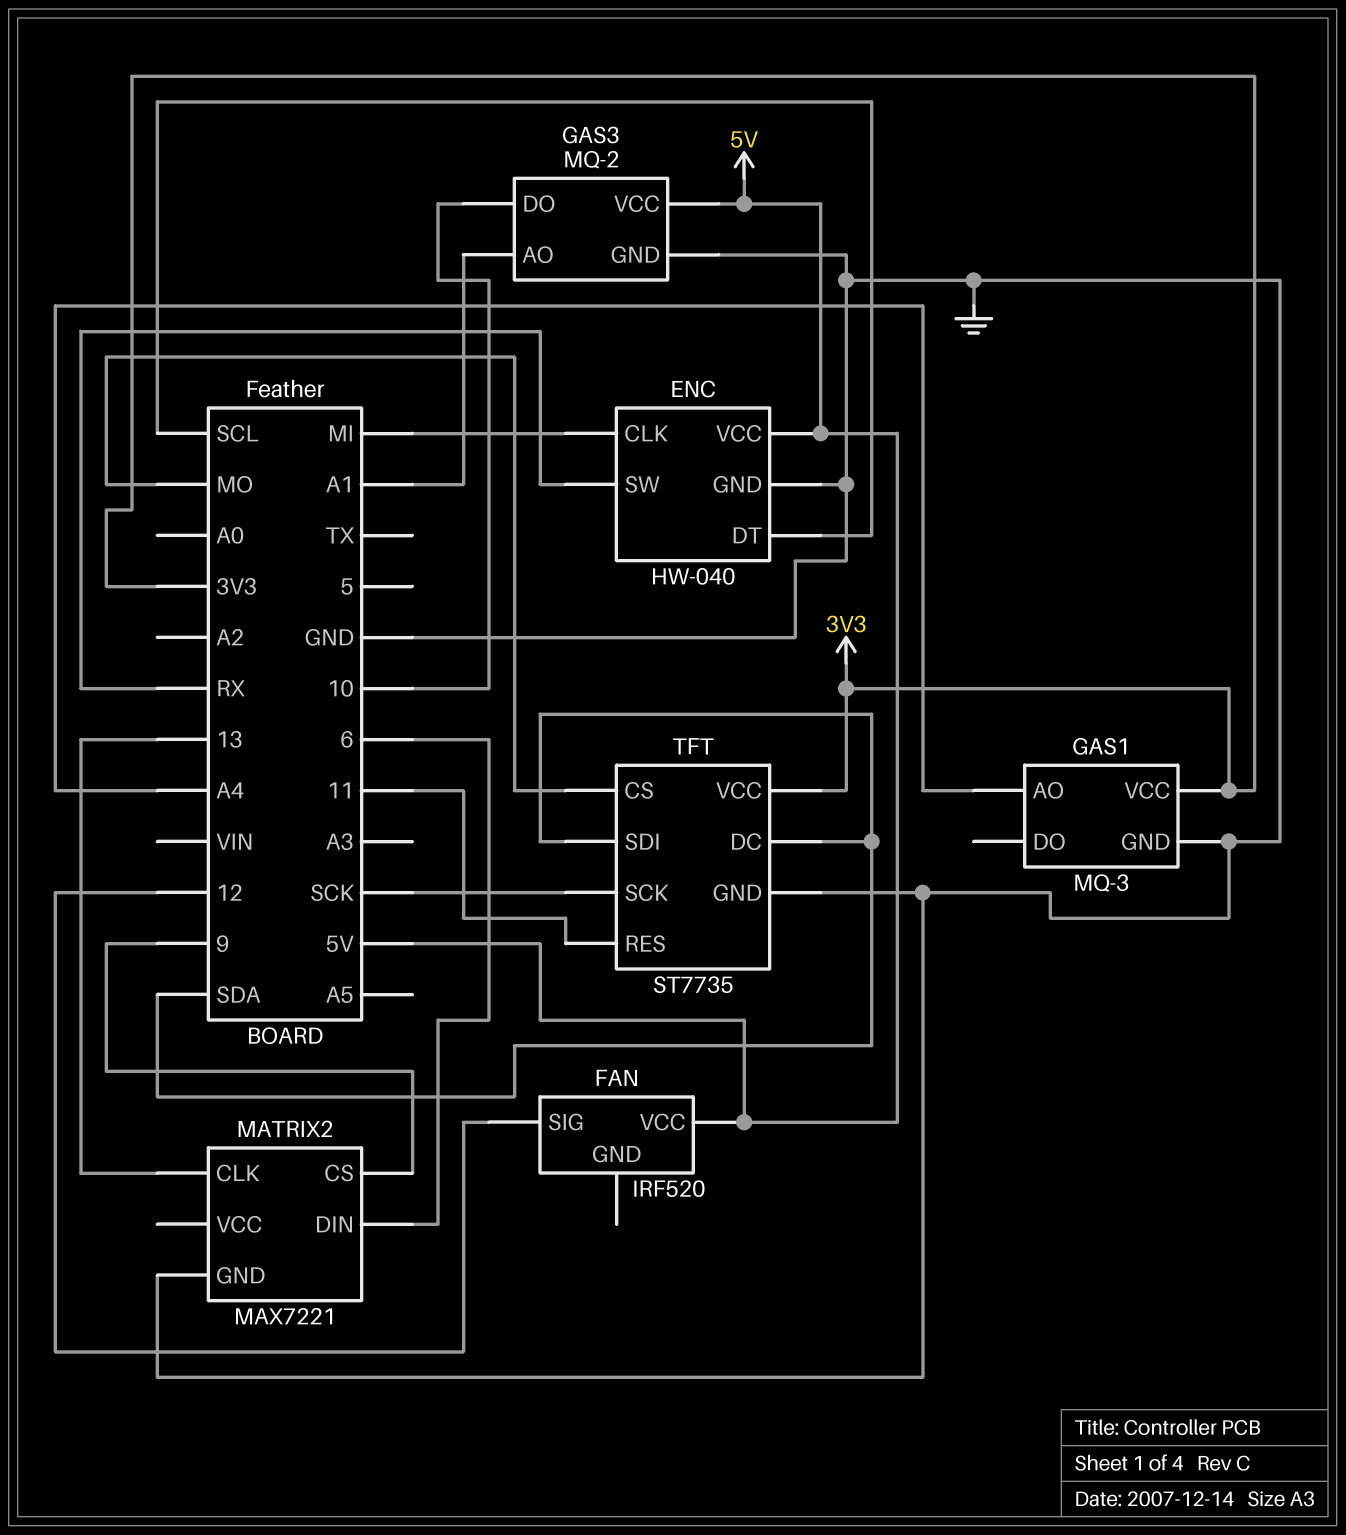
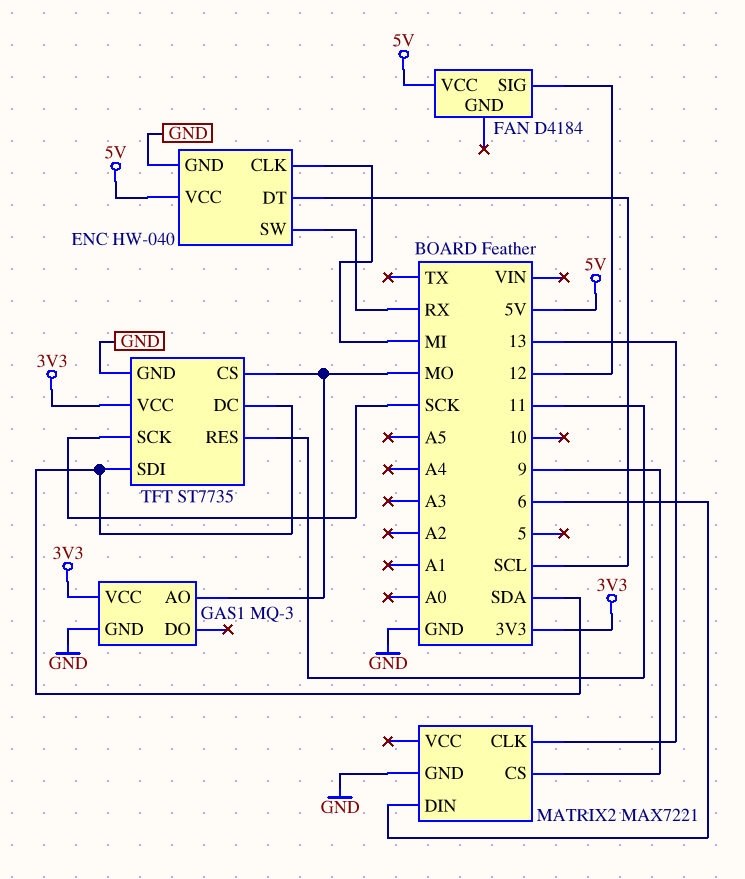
FAN: IRF520 -> D4184
GAS1 pin AO: A4 -> MO
GAS3: MQ-2 -> none
GAS3 pin AO: A1 -> none
GAS3 pin DO: 10 -> none
GAS3 pin GND: GND -> none
GAS3 pin VCC: 5V -> none

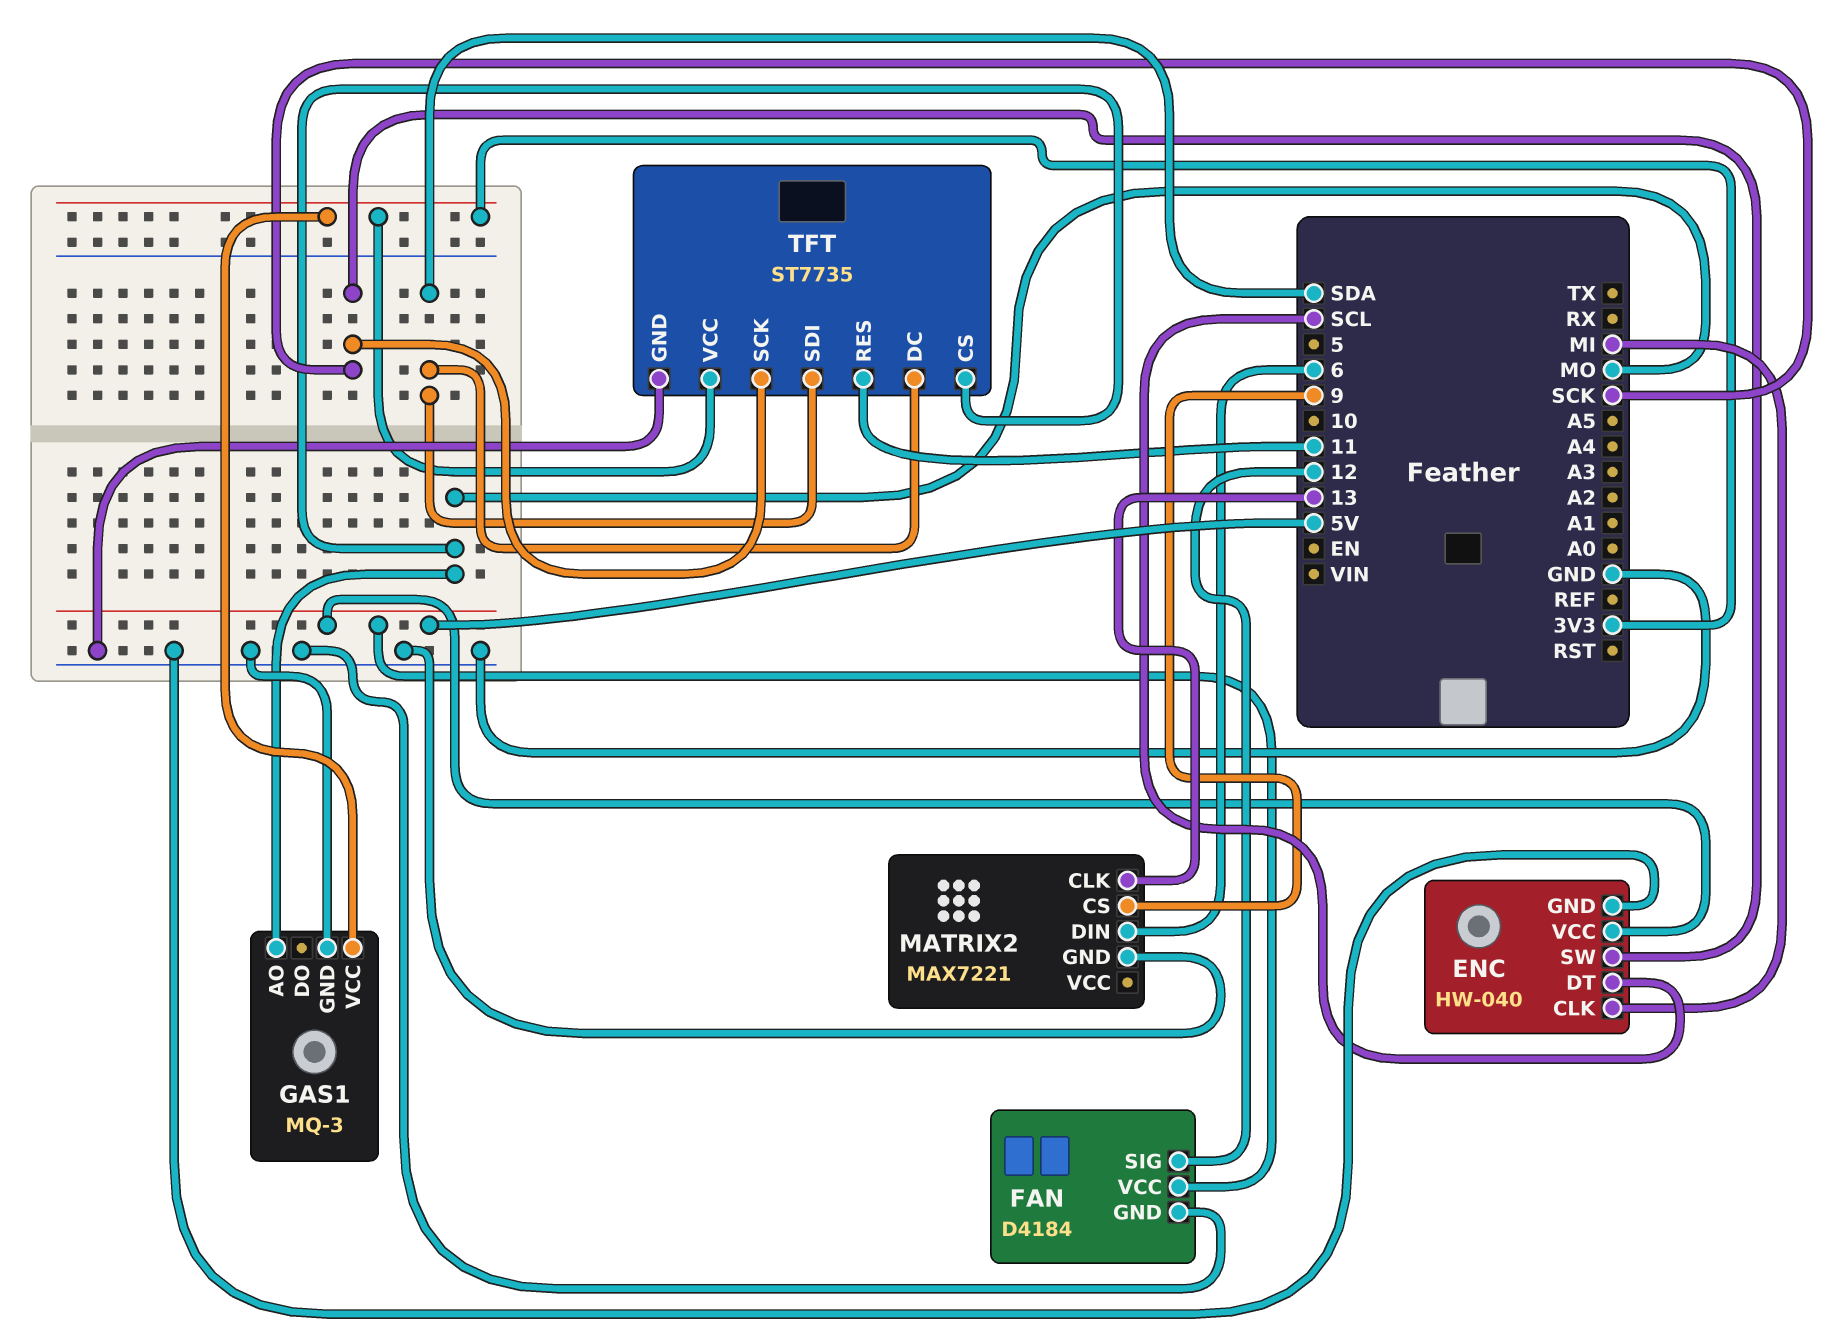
ENC pin SW: RX -> SCK
FAN pin GND: none -> GND

